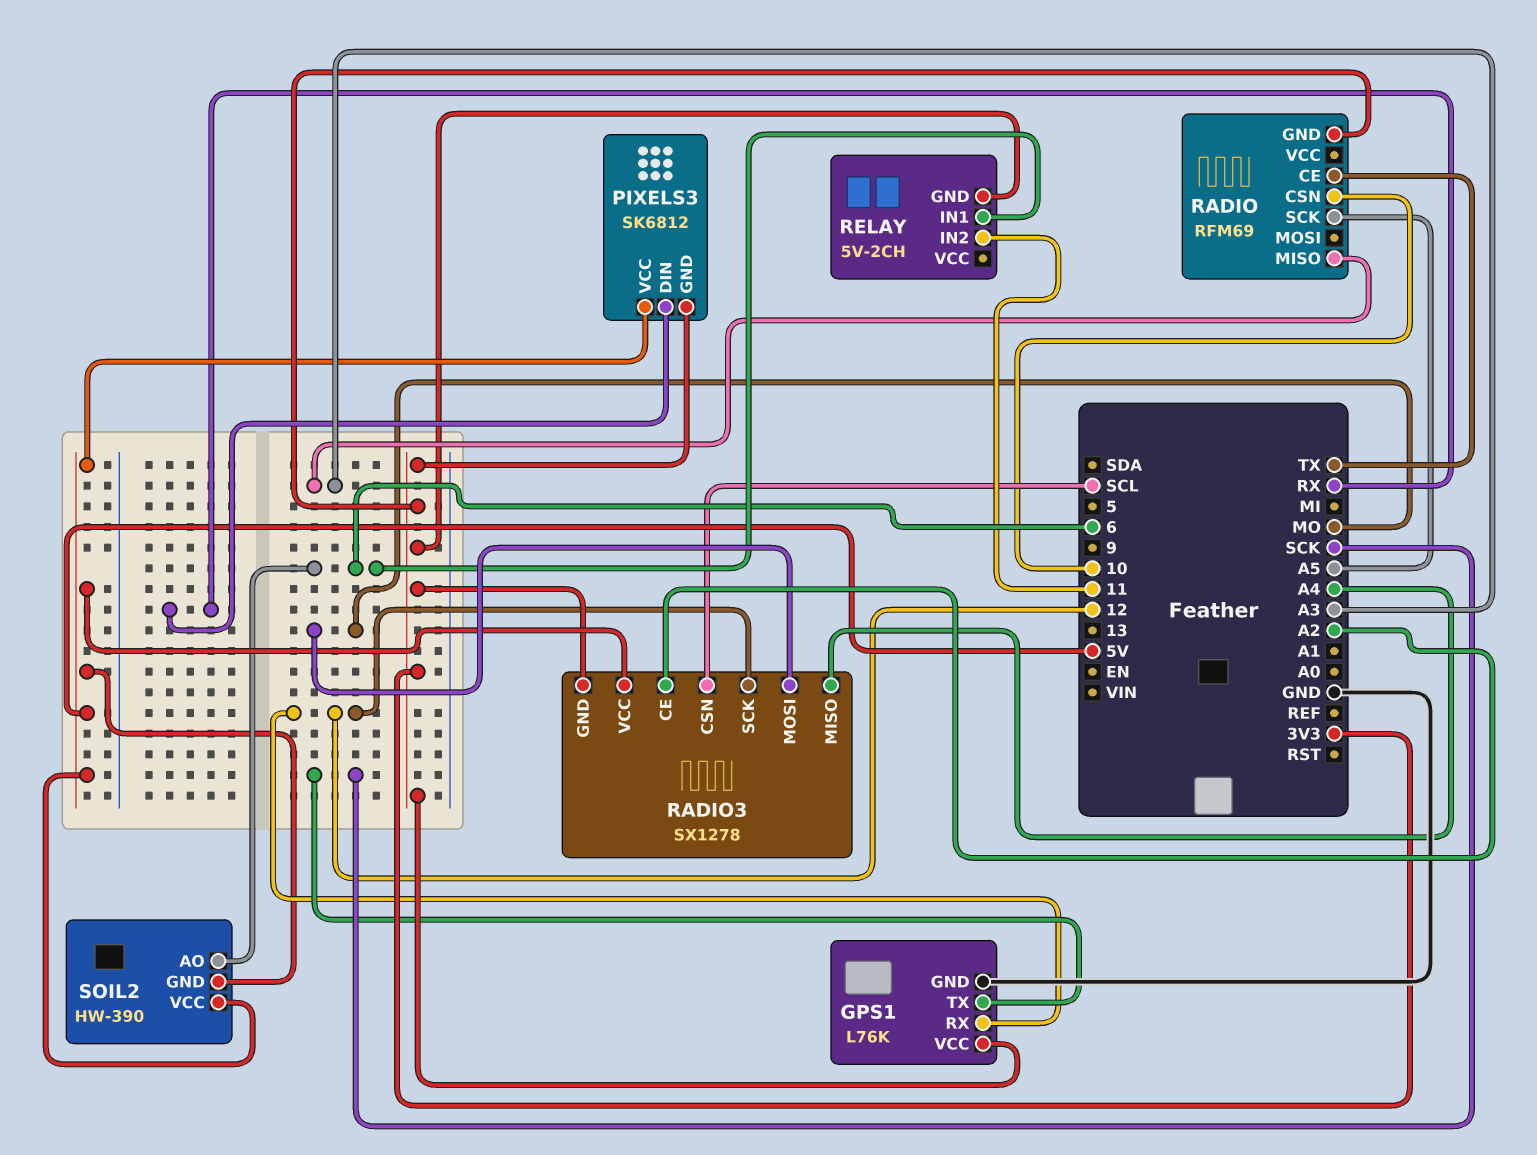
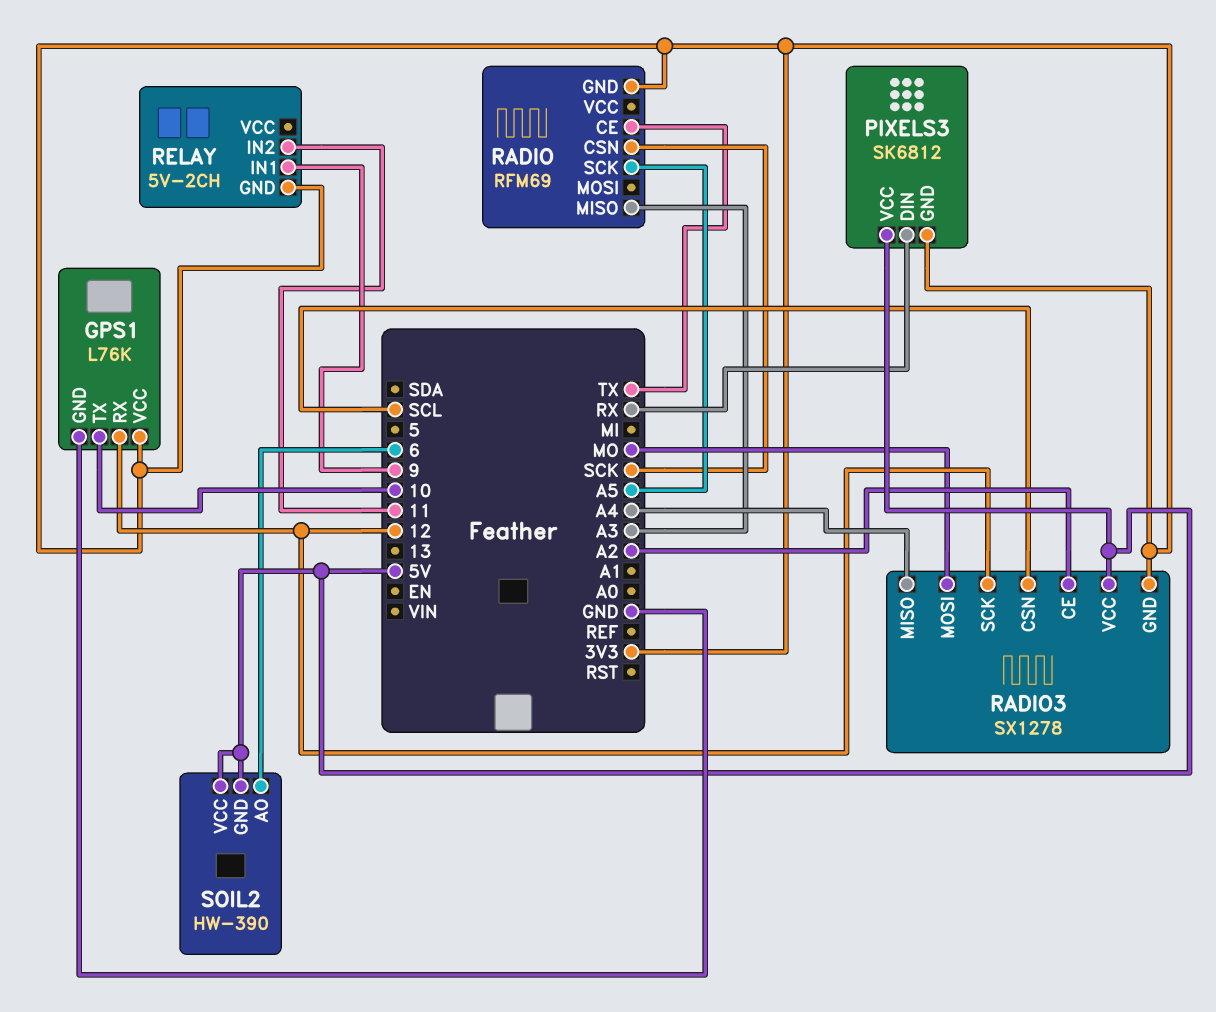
GPS1 pin TX: SCK -> 10
RADIO pin CSN: 10 -> SCK
RELAY pin IN1: 6 -> 9

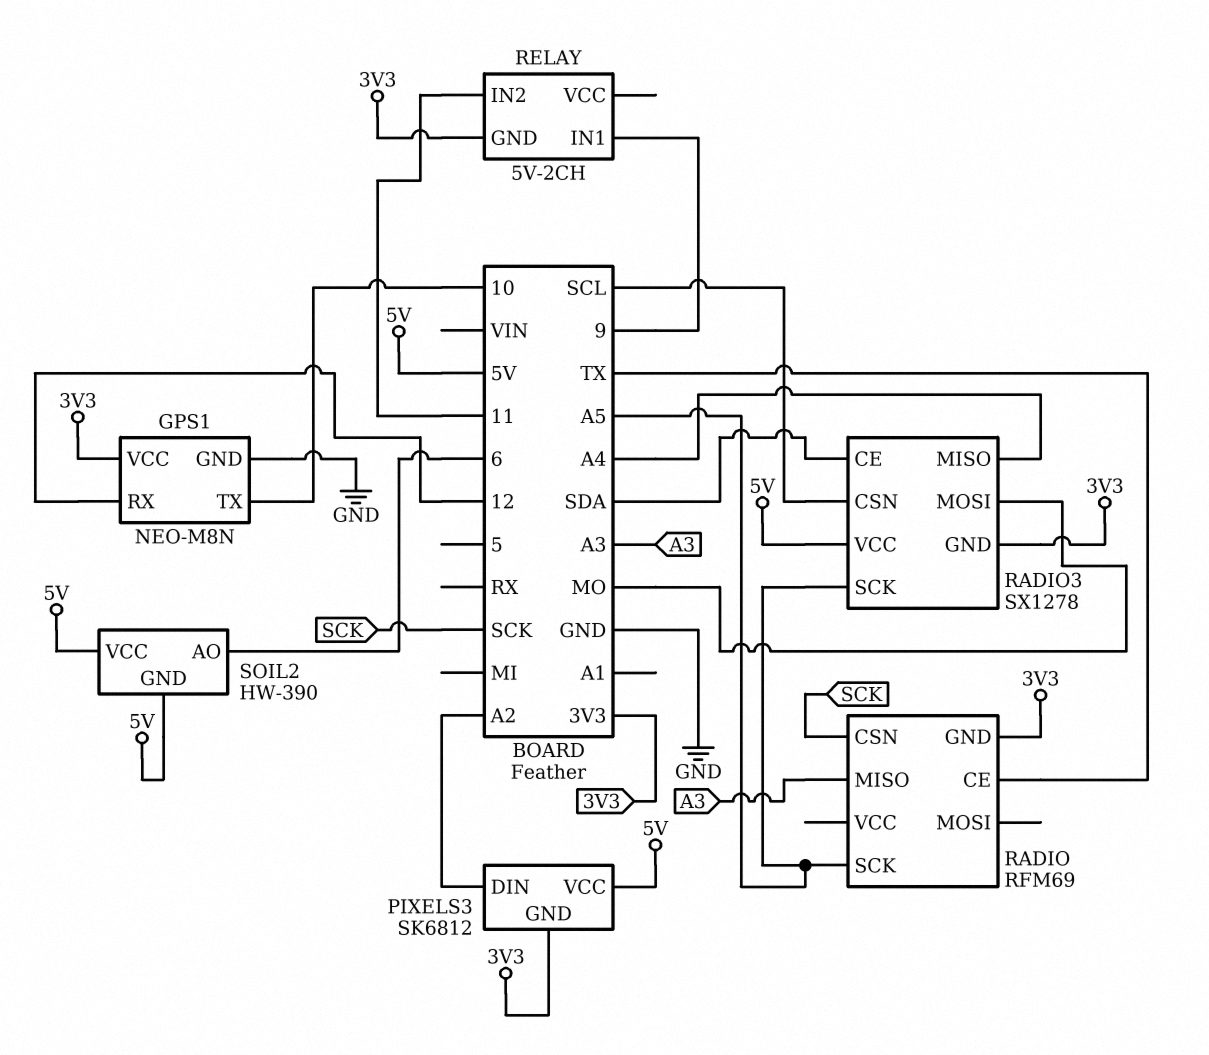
GPS1: L76K -> NEO-M8N
PIXELS3 pin DIN: RX -> A2
RADIO3 pin CE: A2 -> SDA
RADIO3 pin SCK: 12 -> A5

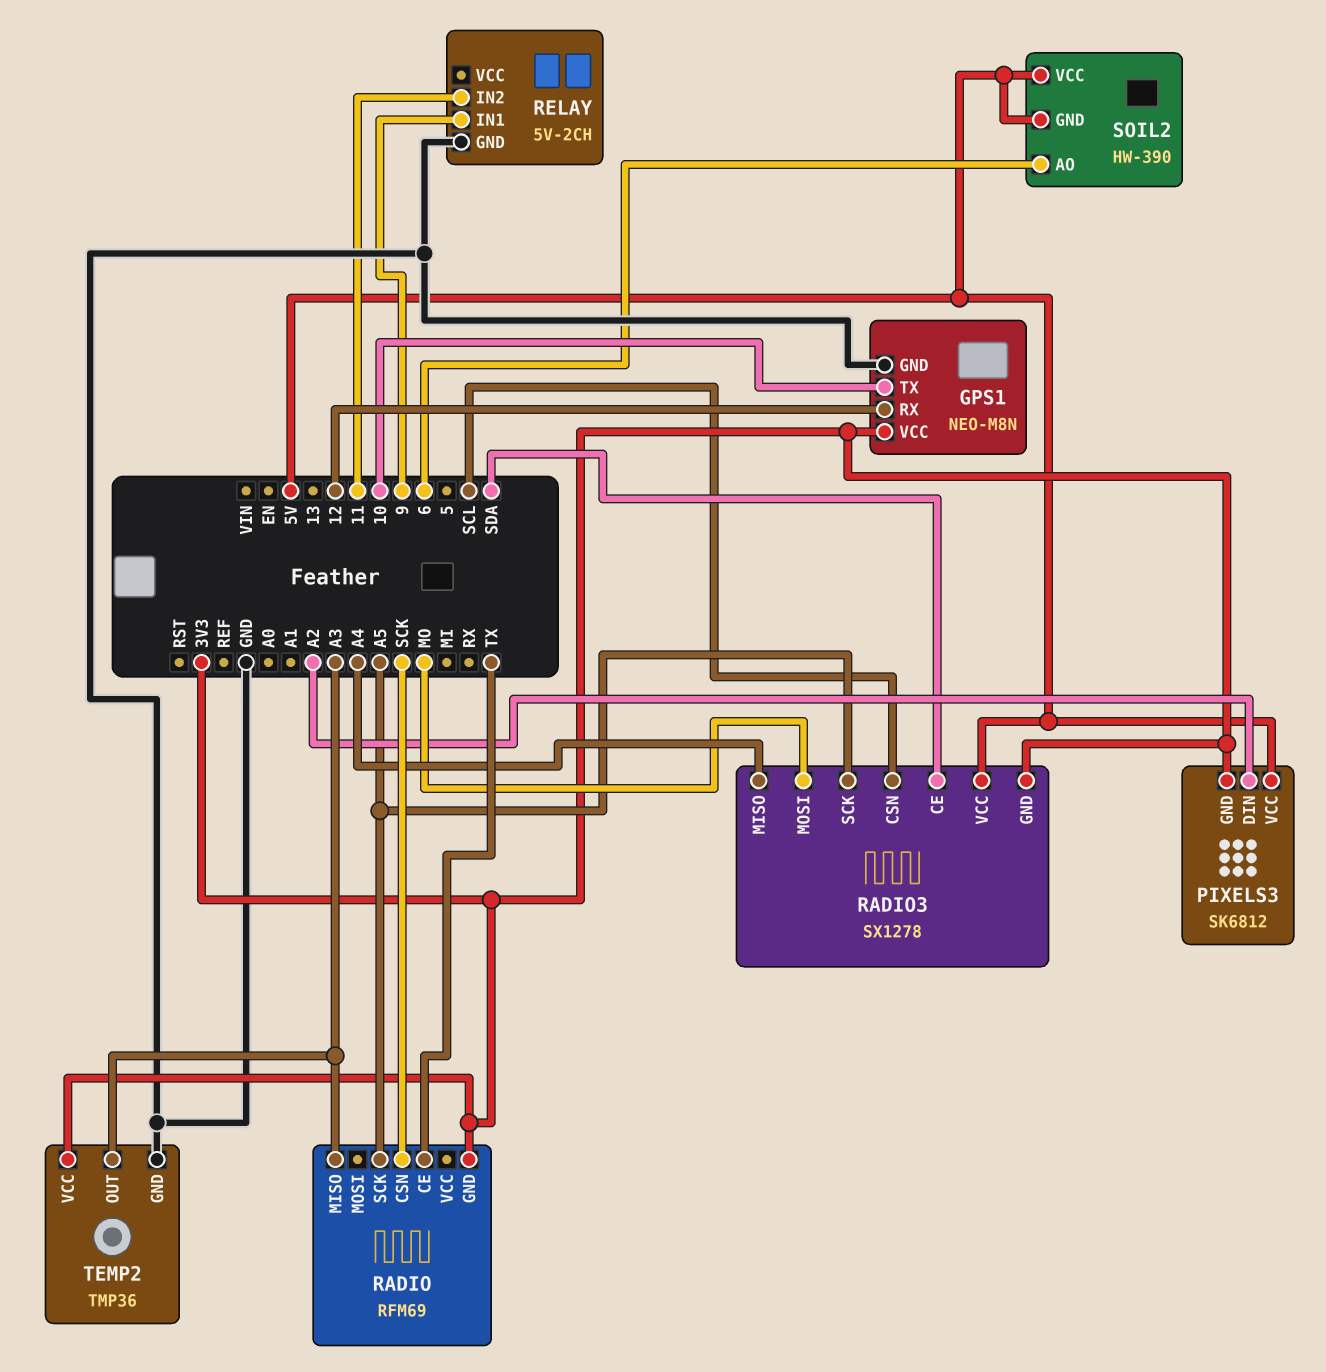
RELAY pin GND: 3V3 -> GND
TEMP2: none -> TMP36
TEMP2 pin GND: none -> GND
TEMP2 pin OUT: none -> A3
TEMP2 pin VCC: none -> 3V3

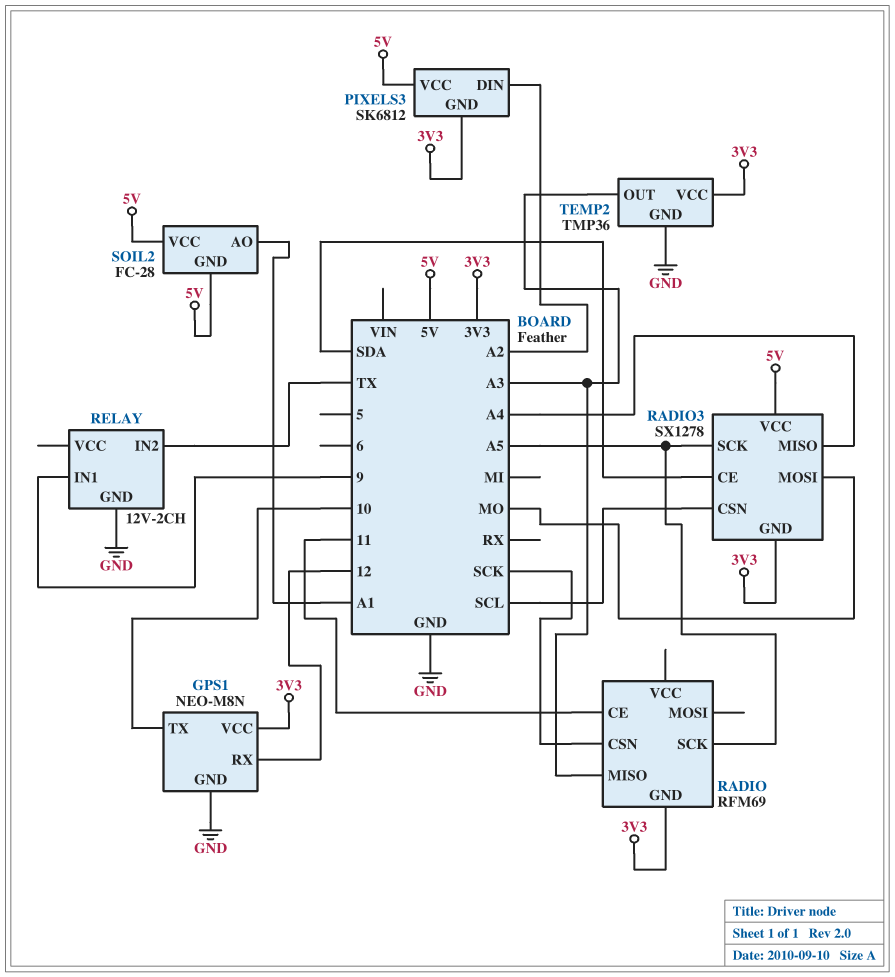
RADIO pin CE: TX -> 11
RELAY: 5V-2CH -> 12V-2CH
RELAY pin IN2: 11 -> TX
SOIL2: HW-390 -> FC-28
SOIL2 pin AO: 6 -> A1

